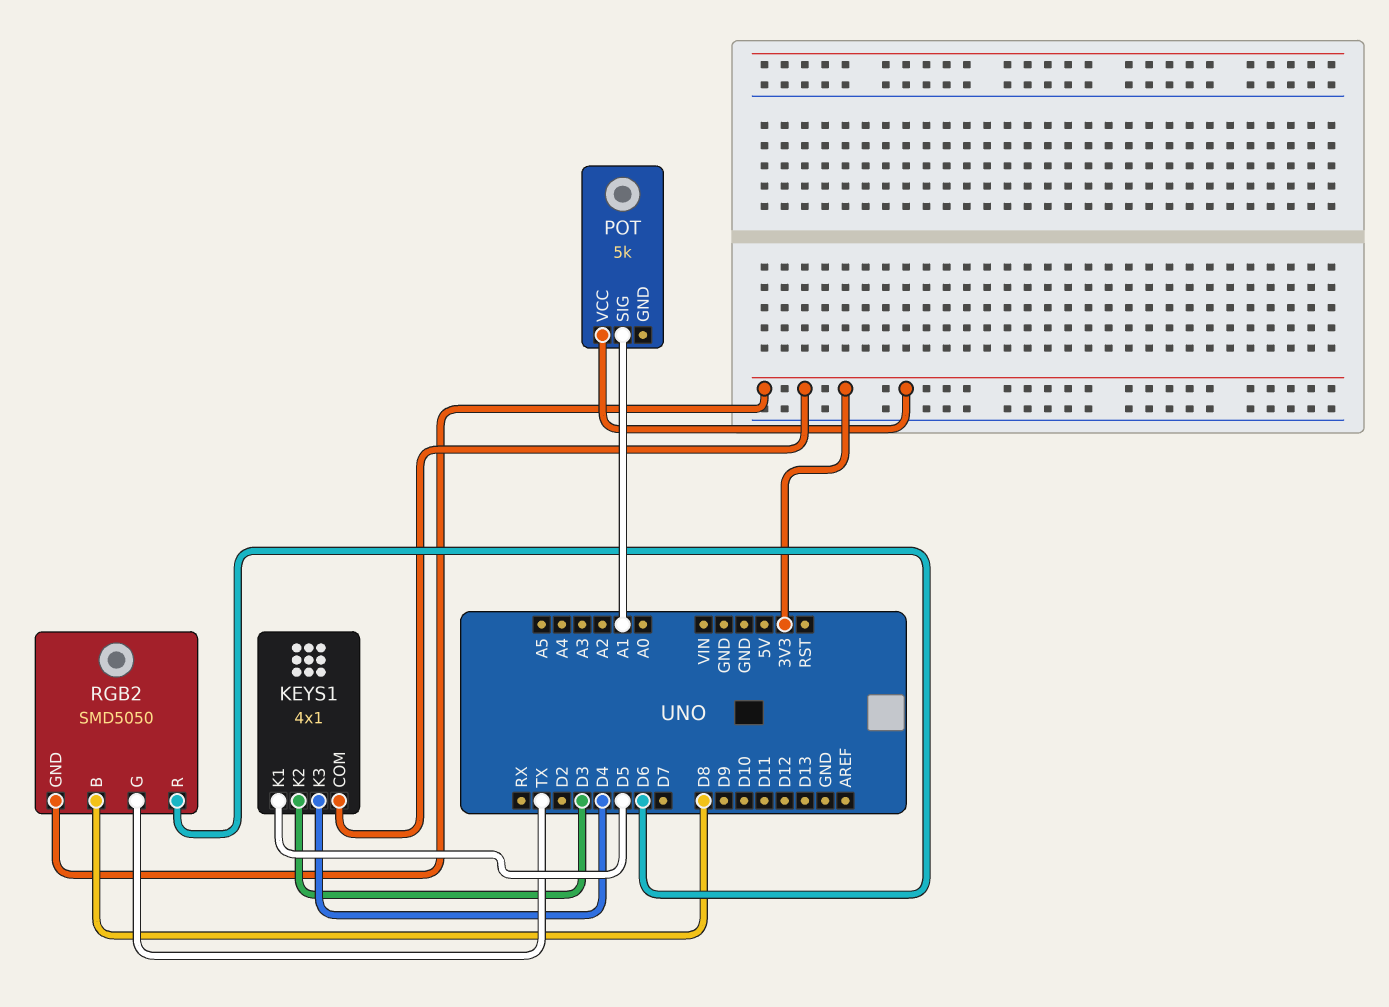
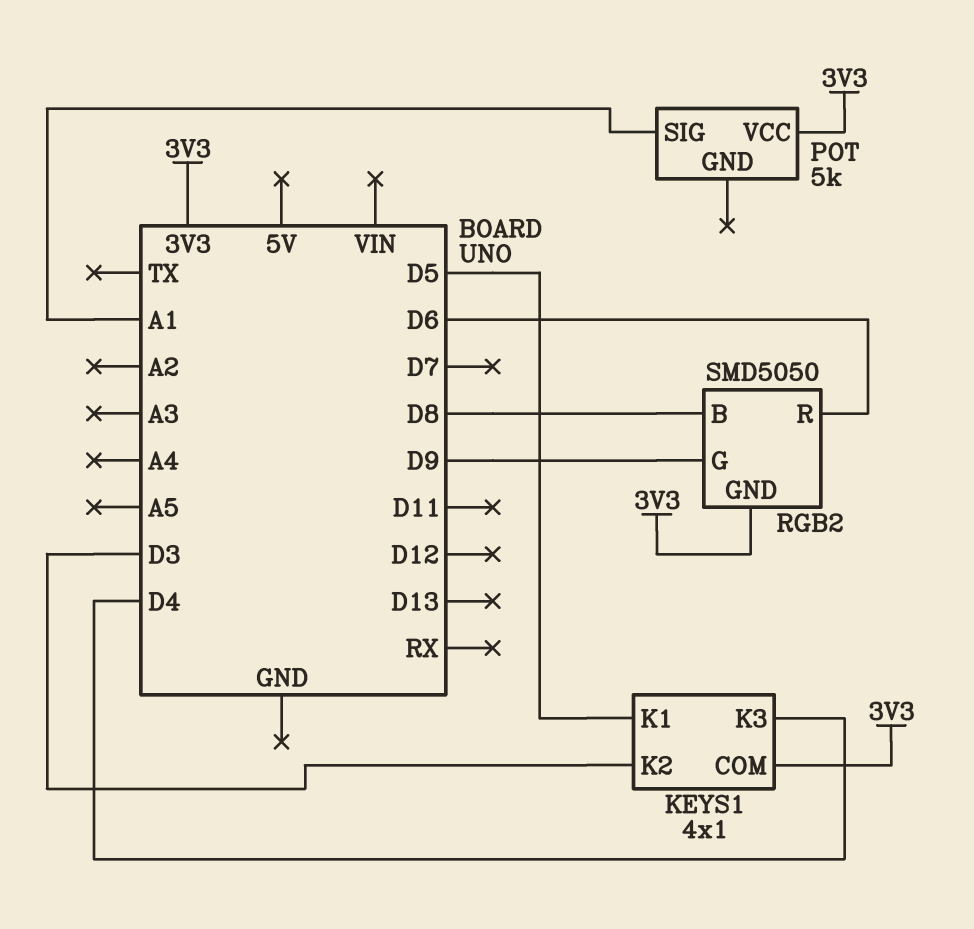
RGB2 pin G: TX -> D9

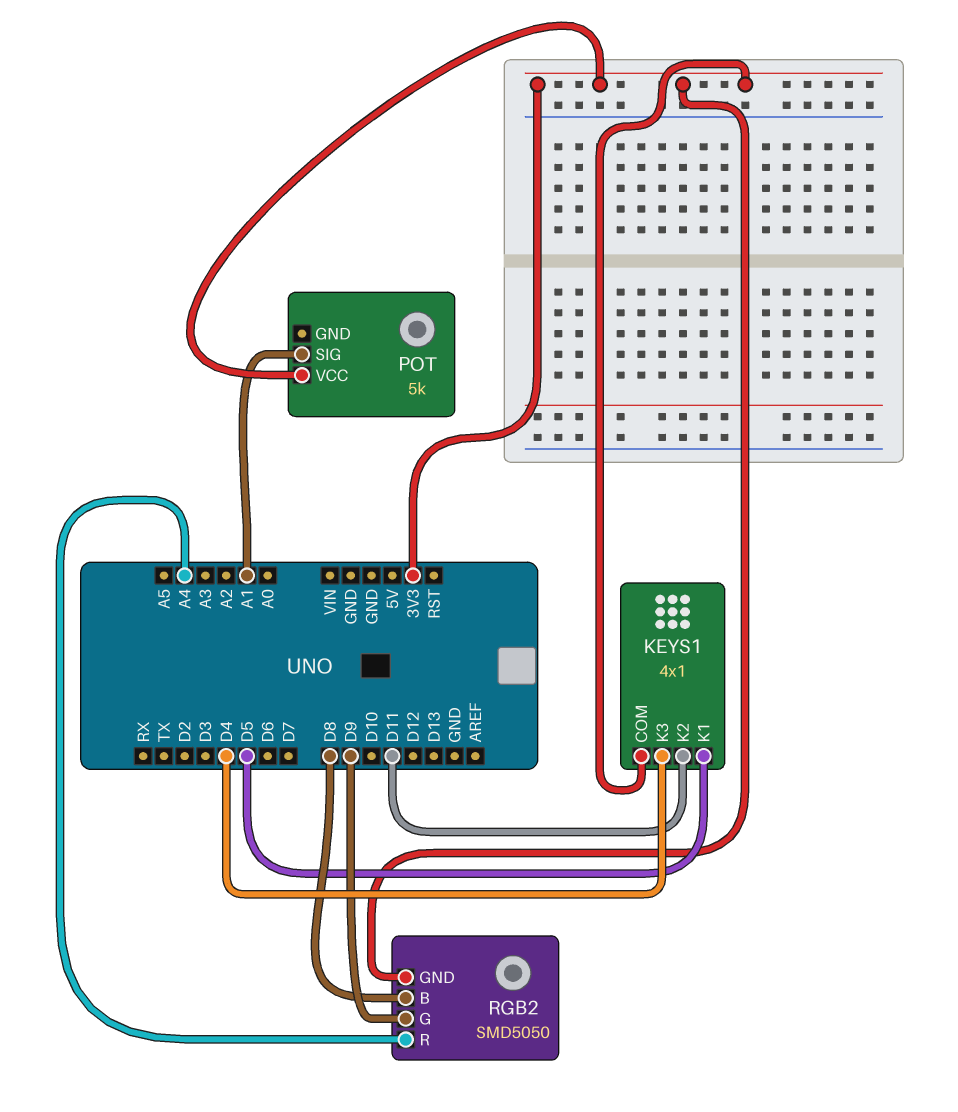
KEYS1 pin K2: D3 -> D11
RGB2 pin R: D6 -> A4

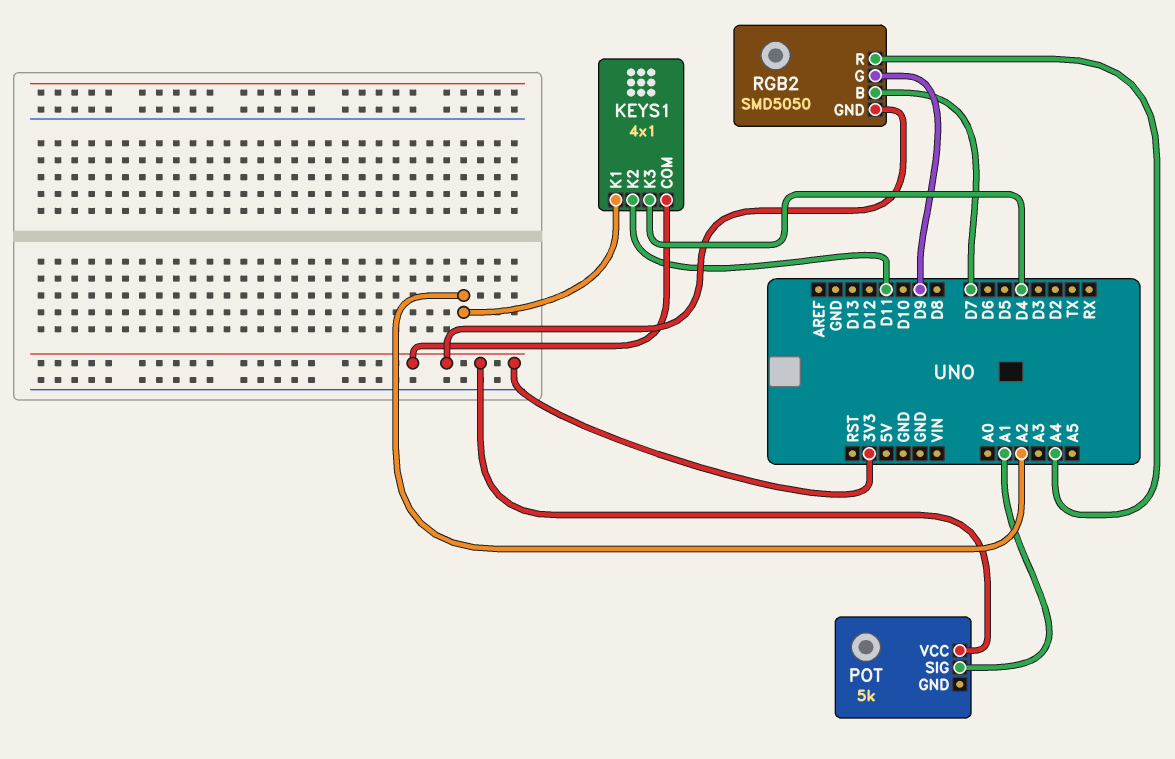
KEYS1 pin K1: D5 -> A2
RGB2 pin B: D8 -> D7

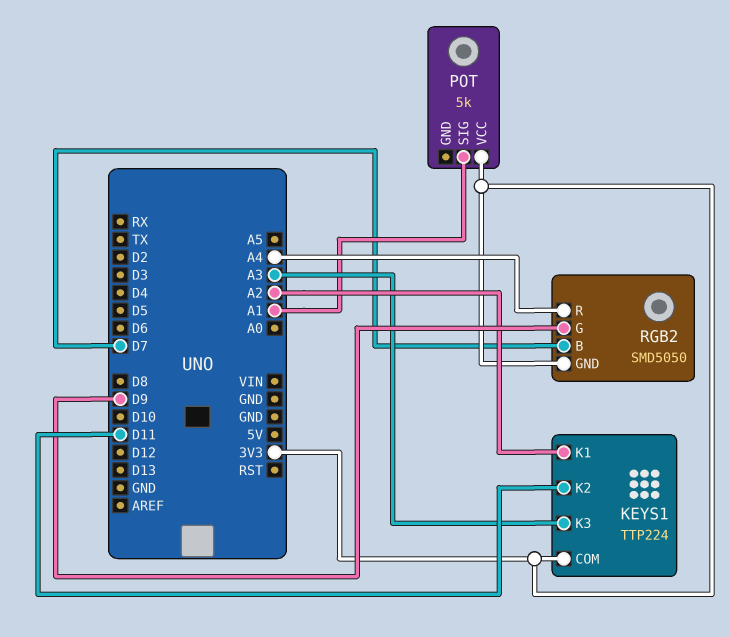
KEYS1: 4x1 -> TTP224
KEYS1 pin K3: D4 -> A3

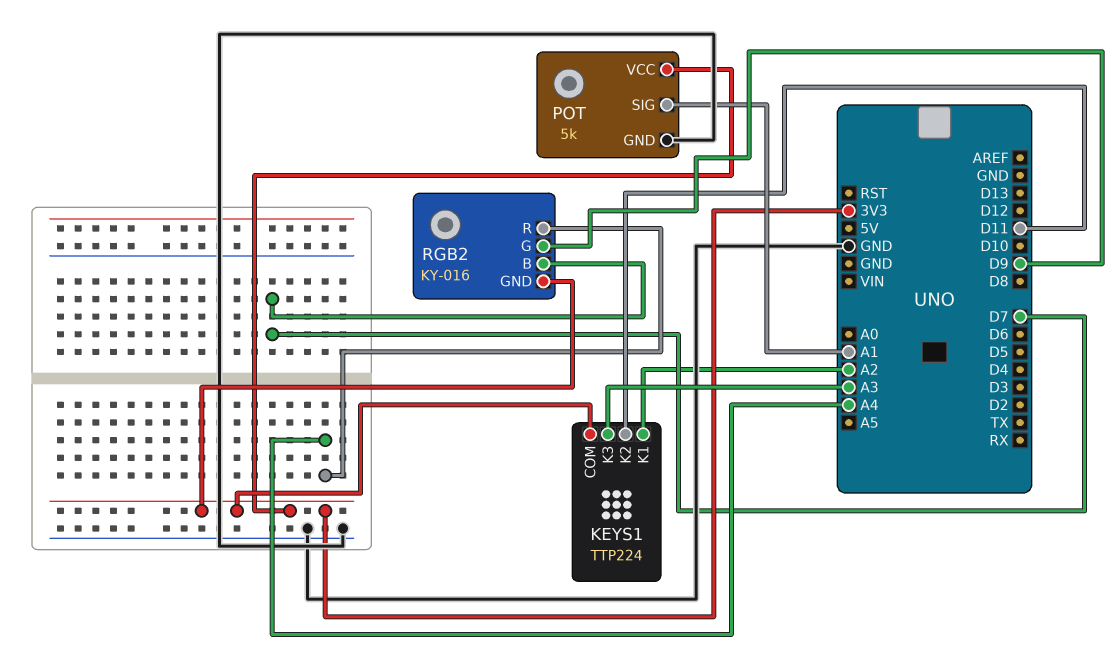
POT pin GND: none -> GND
RGB2: SMD5050 -> KY-016

